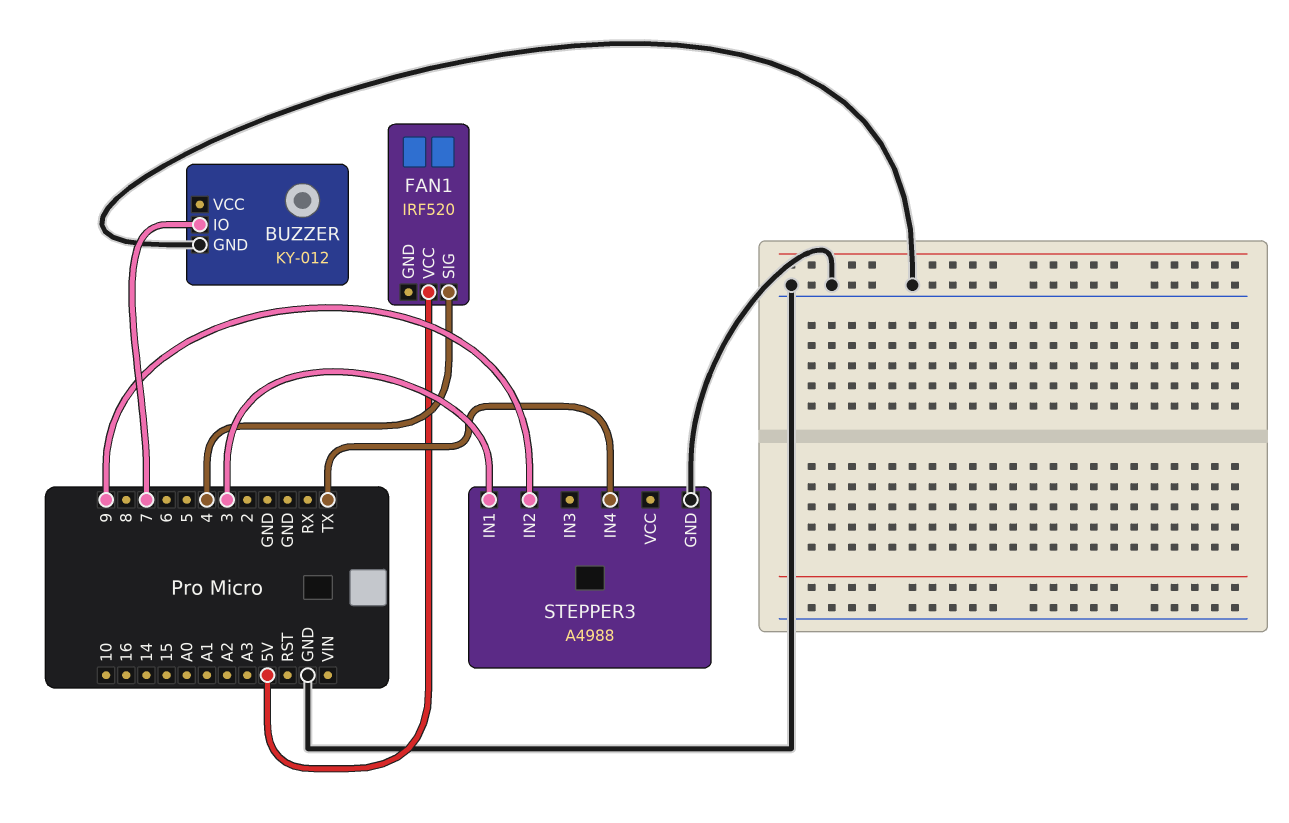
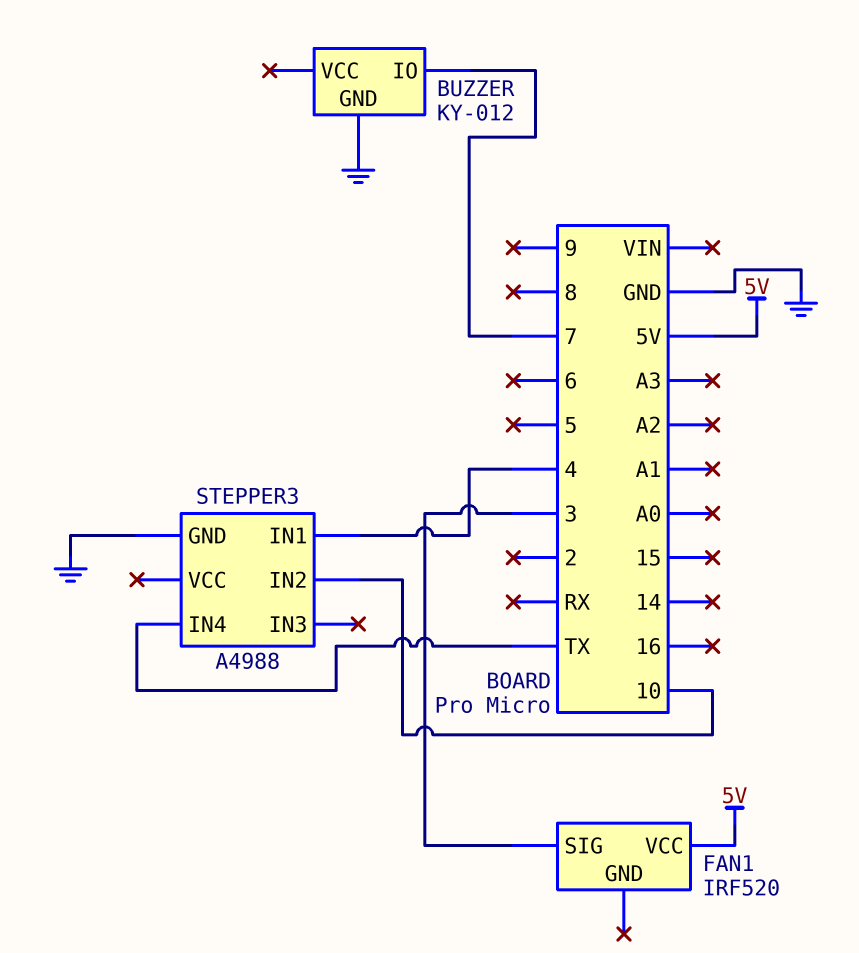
FAN1 pin SIG: 4 -> 3
STEPPER3 pin IN1: 3 -> 4
STEPPER3 pin IN2: 9 -> 10

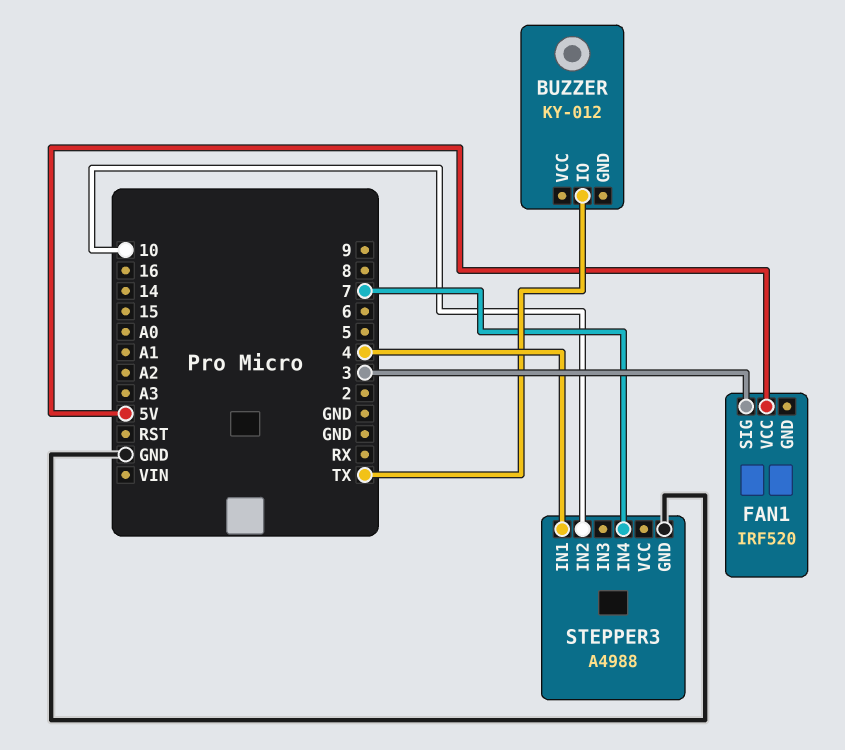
BUZZER pin GND: GND -> none
BUZZER pin IO: 7 -> TX
STEPPER3 pin IN4: TX -> 7

